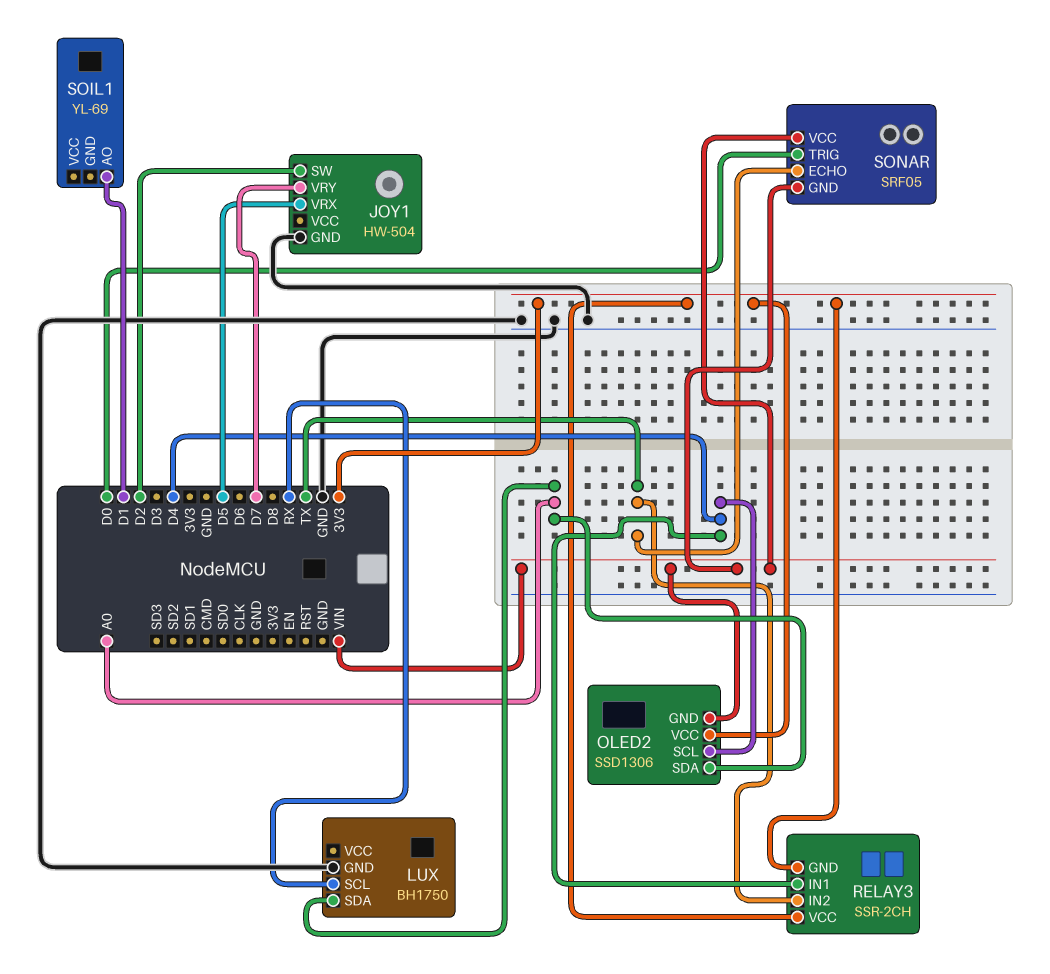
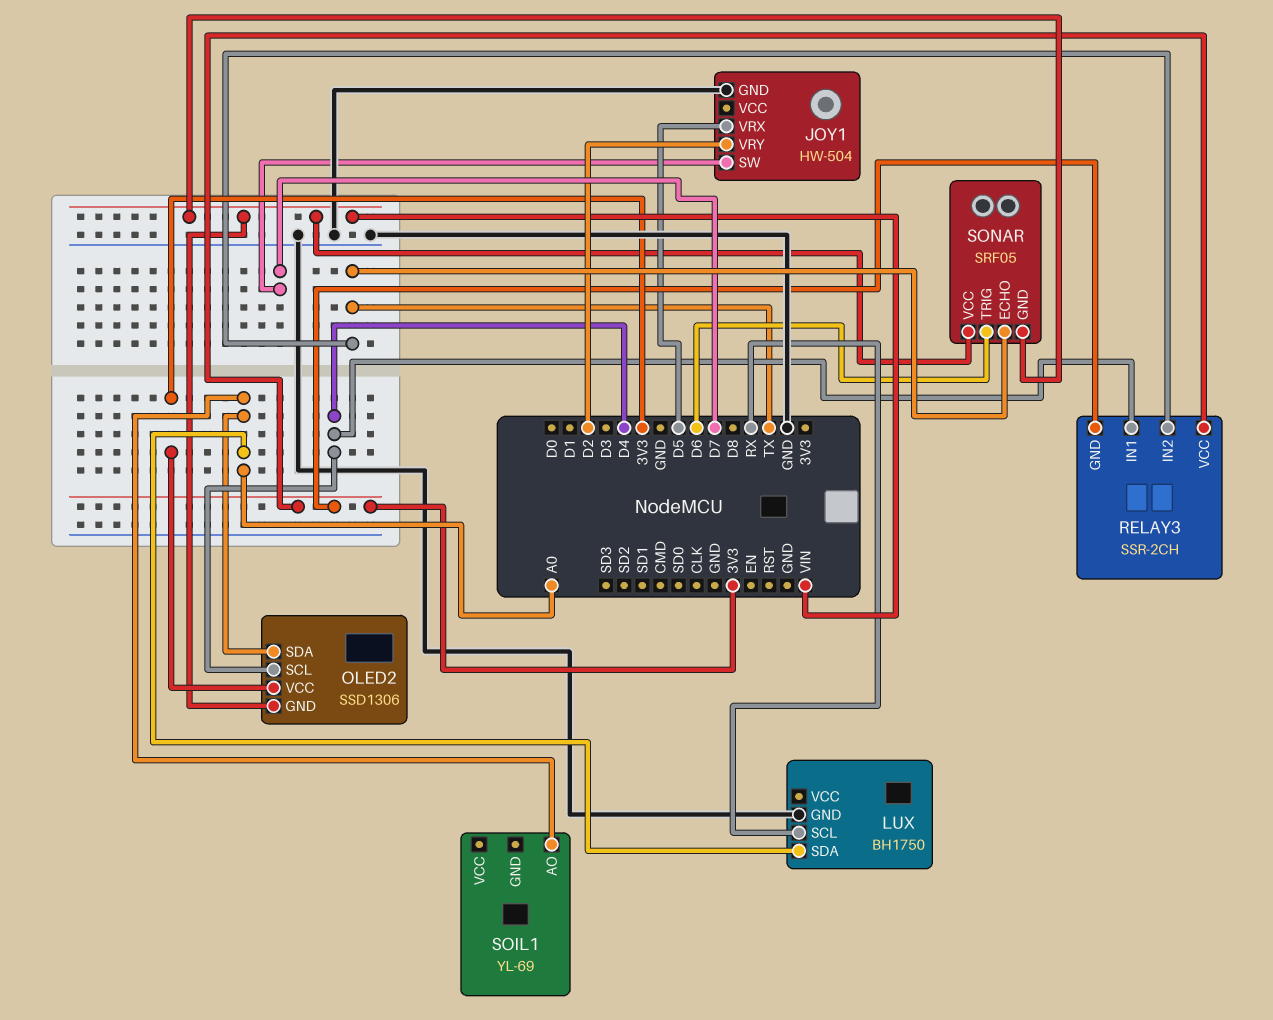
JOY1 pin SW: D2 -> D7
JOY1 pin VRY: D7 -> D2
SOIL1 pin AO: D1 -> A0
SONAR pin TRIG: D0 -> D6

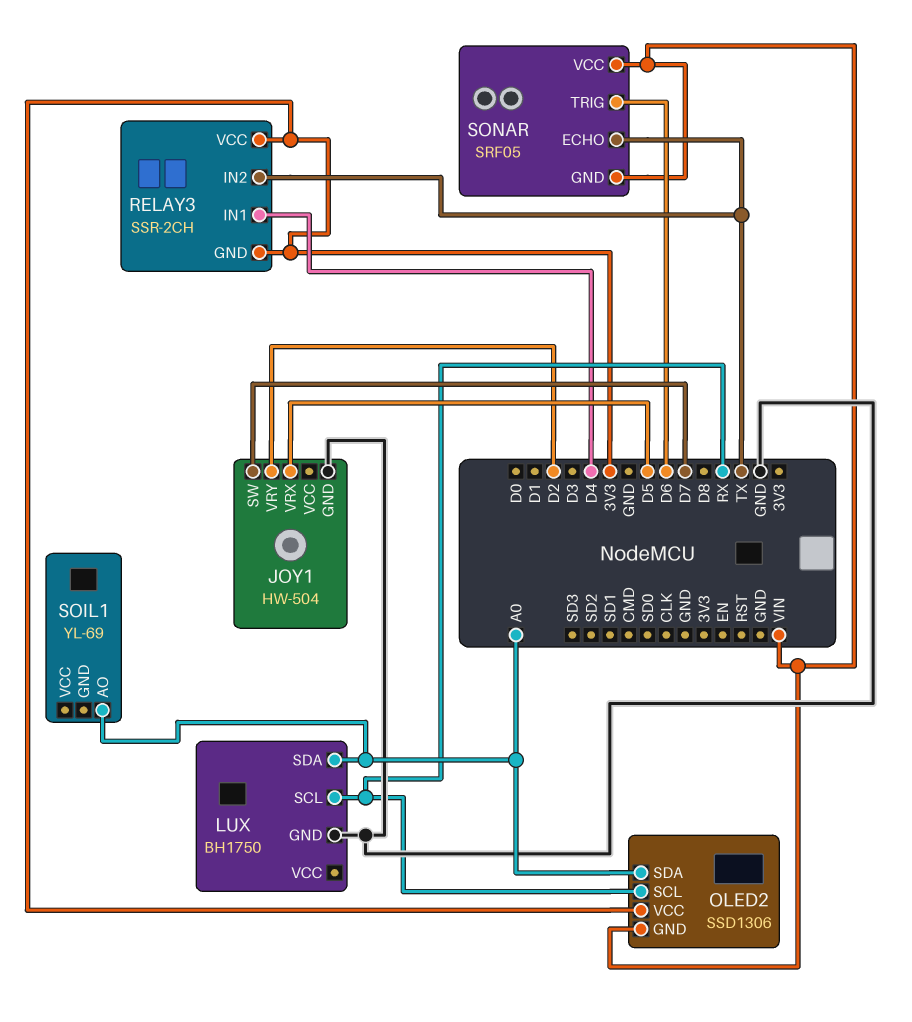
OLED2 pin SCL: D4 -> RX

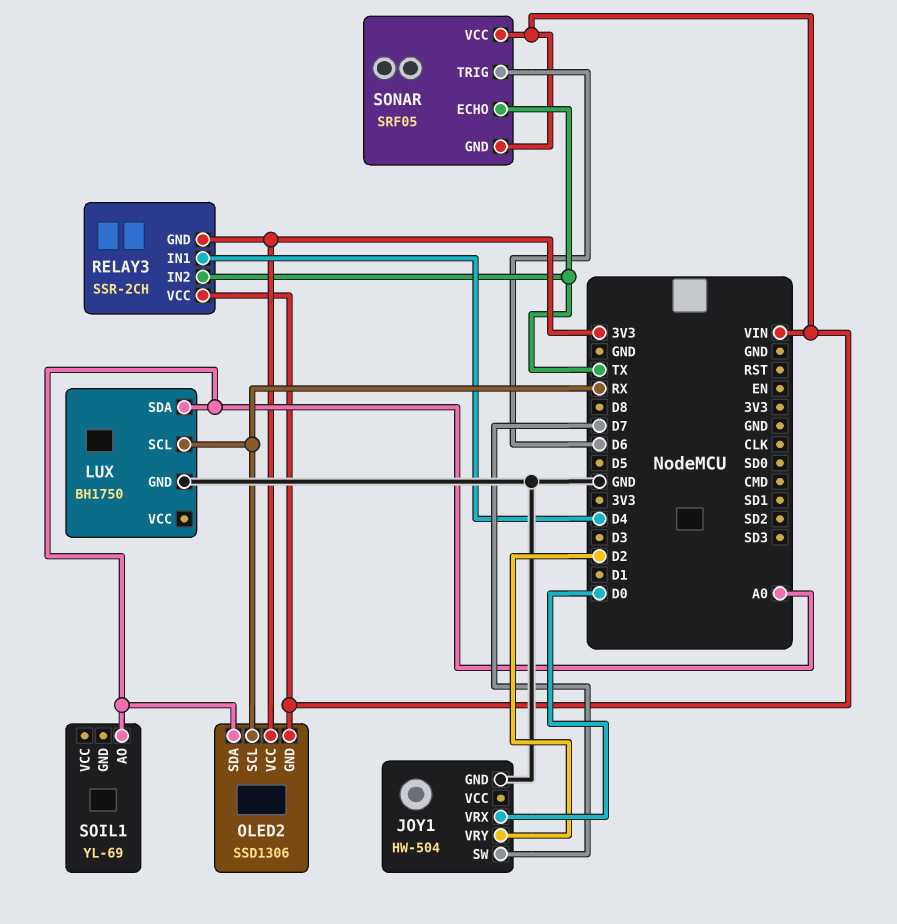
JOY1 pin VRX: D5 -> D0
RELAY3 pin VCC: 3V3 -> VIN

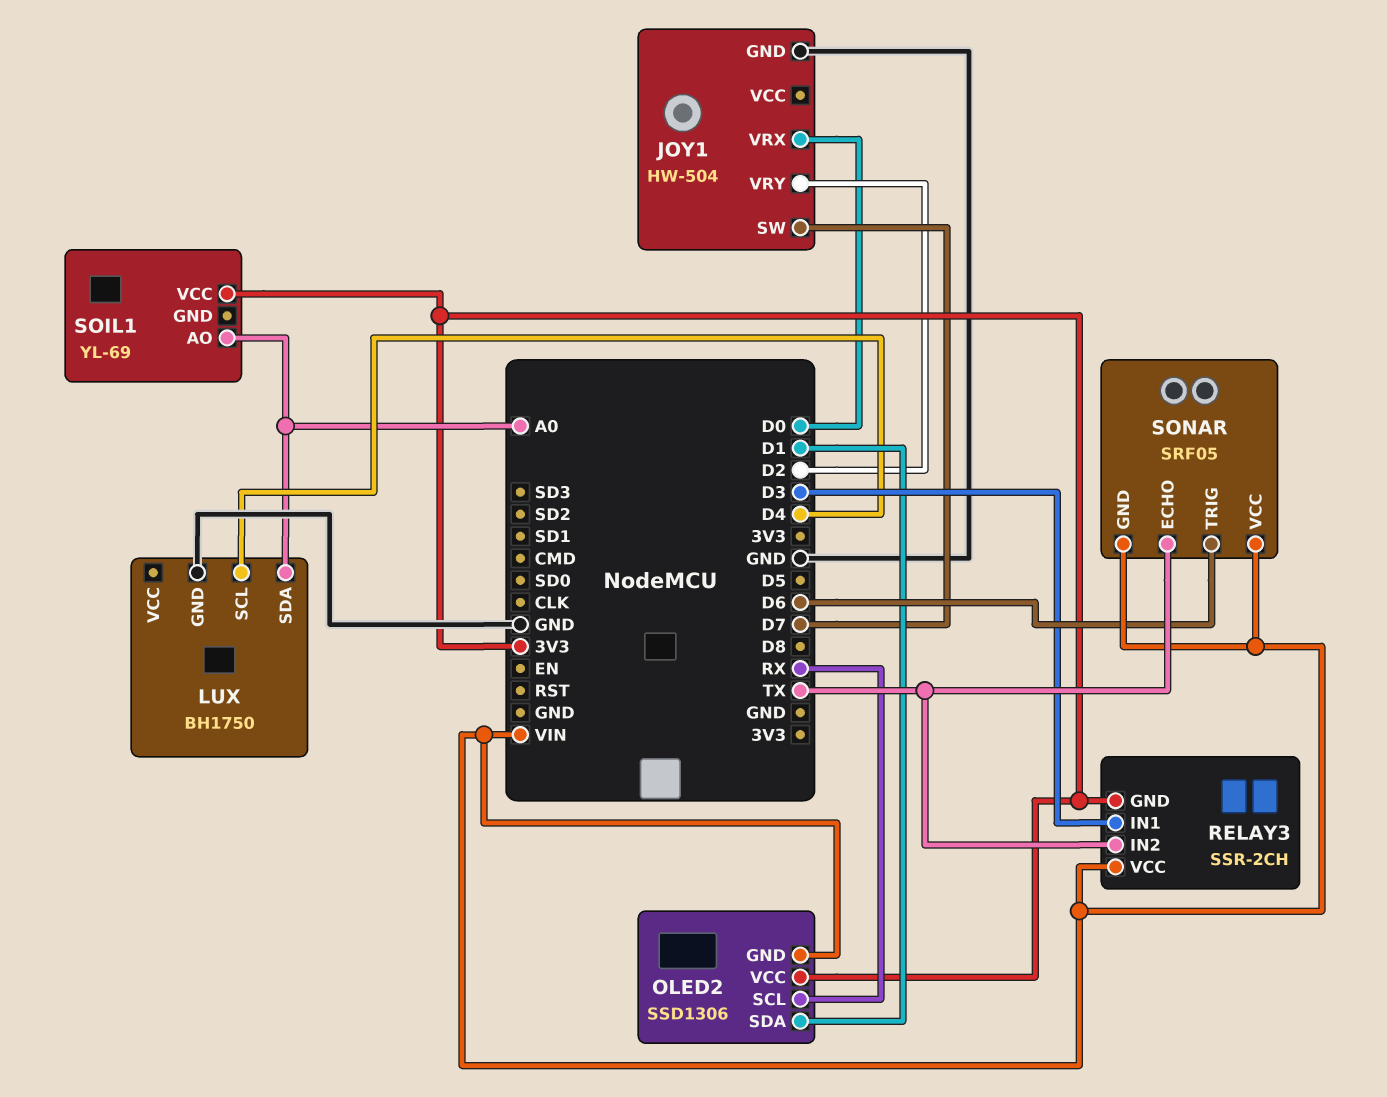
LUX pin SCL: RX -> D4
OLED2 pin SDA: A0 -> D1
RELAY3 pin IN1: D4 -> D3
SOIL1 pin VCC: none -> 3V3

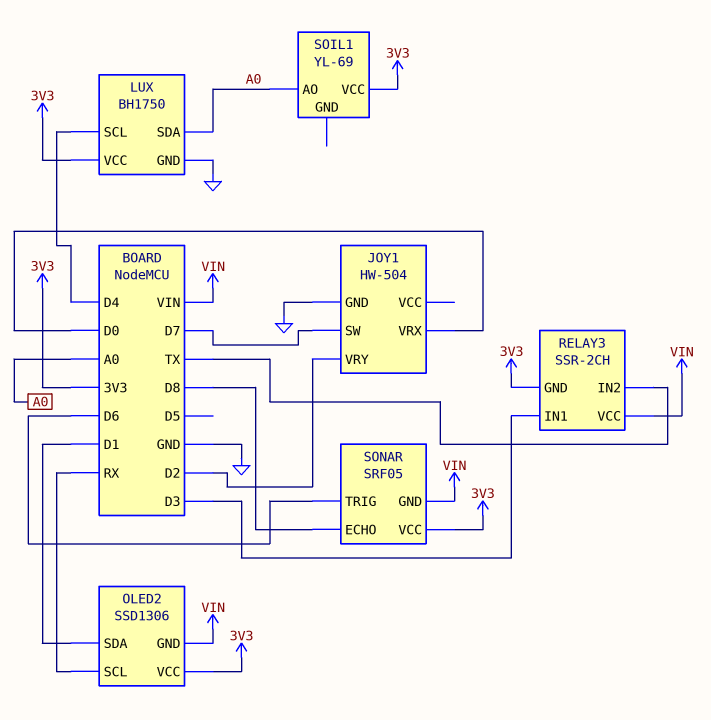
LUX pin VCC: none -> 3V3
SONAR pin ECHO: TX -> D8
SONAR pin VCC: VIN -> 3V3

